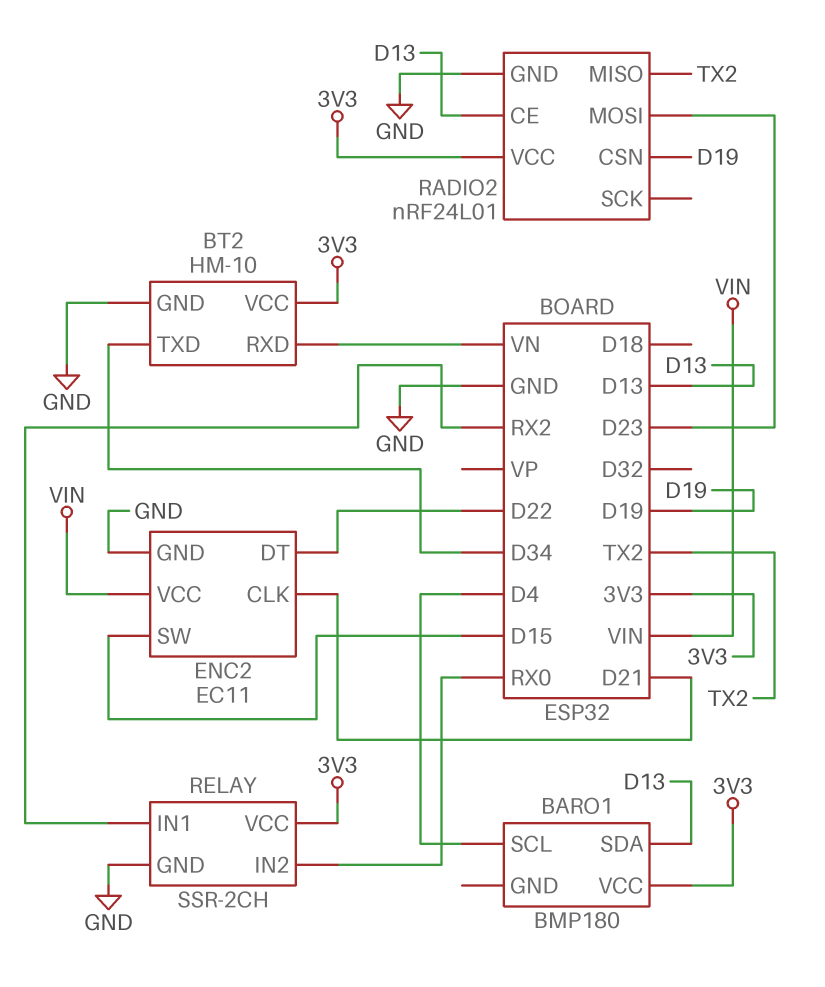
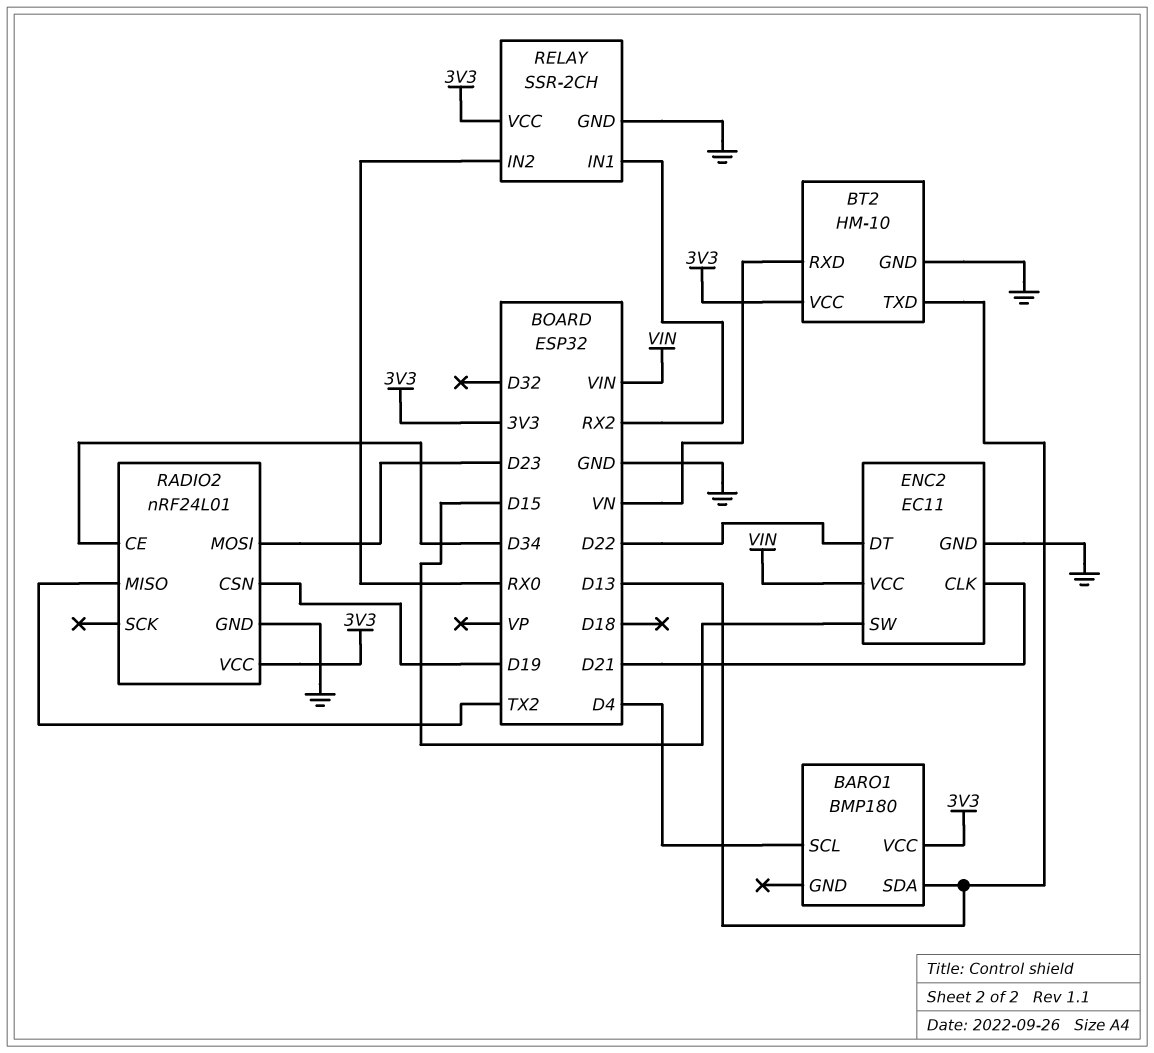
BT2 pin TXD: D34 -> D13
RADIO2 pin CE: D13 -> D34

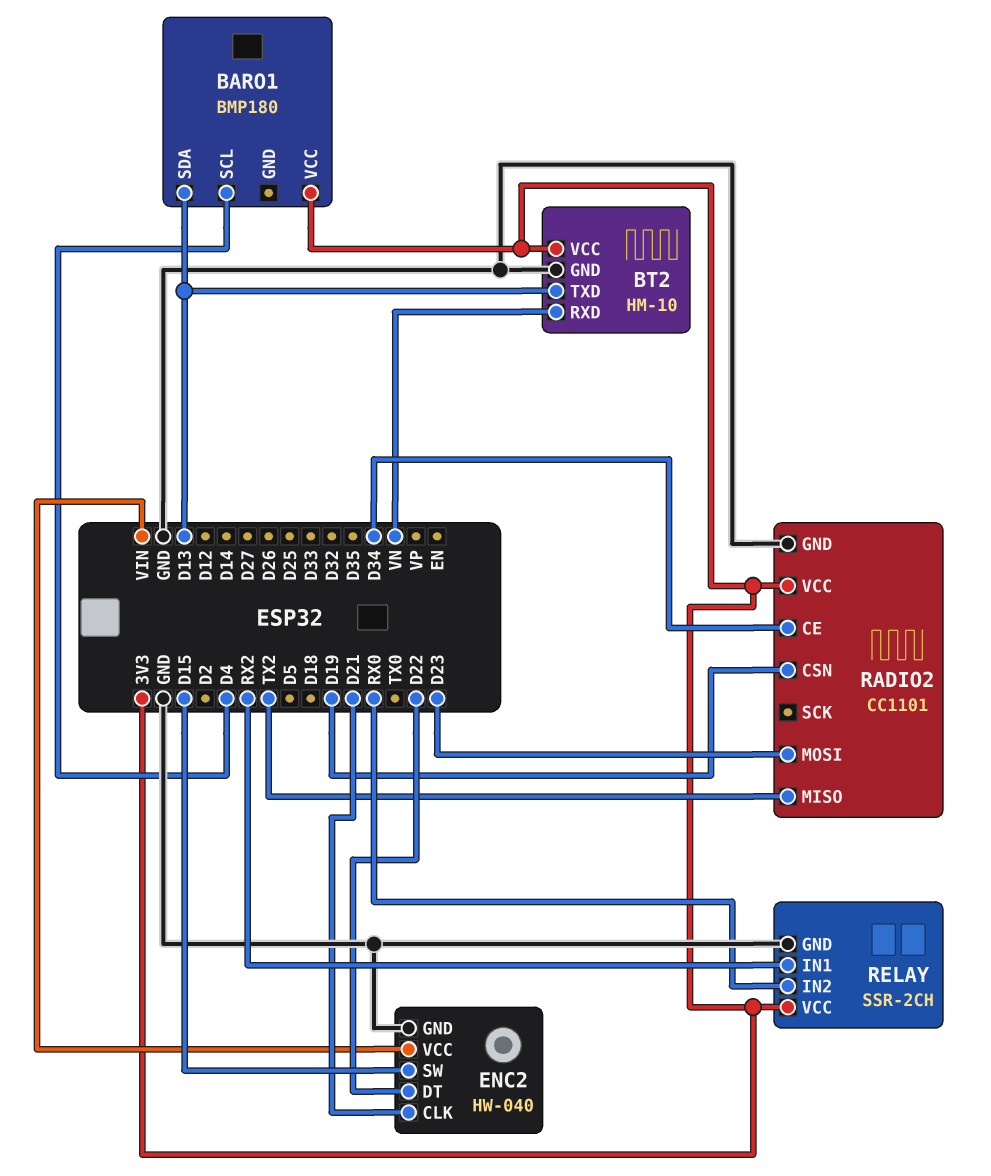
ENC2: EC11 -> HW-040
RADIO2: nRF24L01 -> CC1101

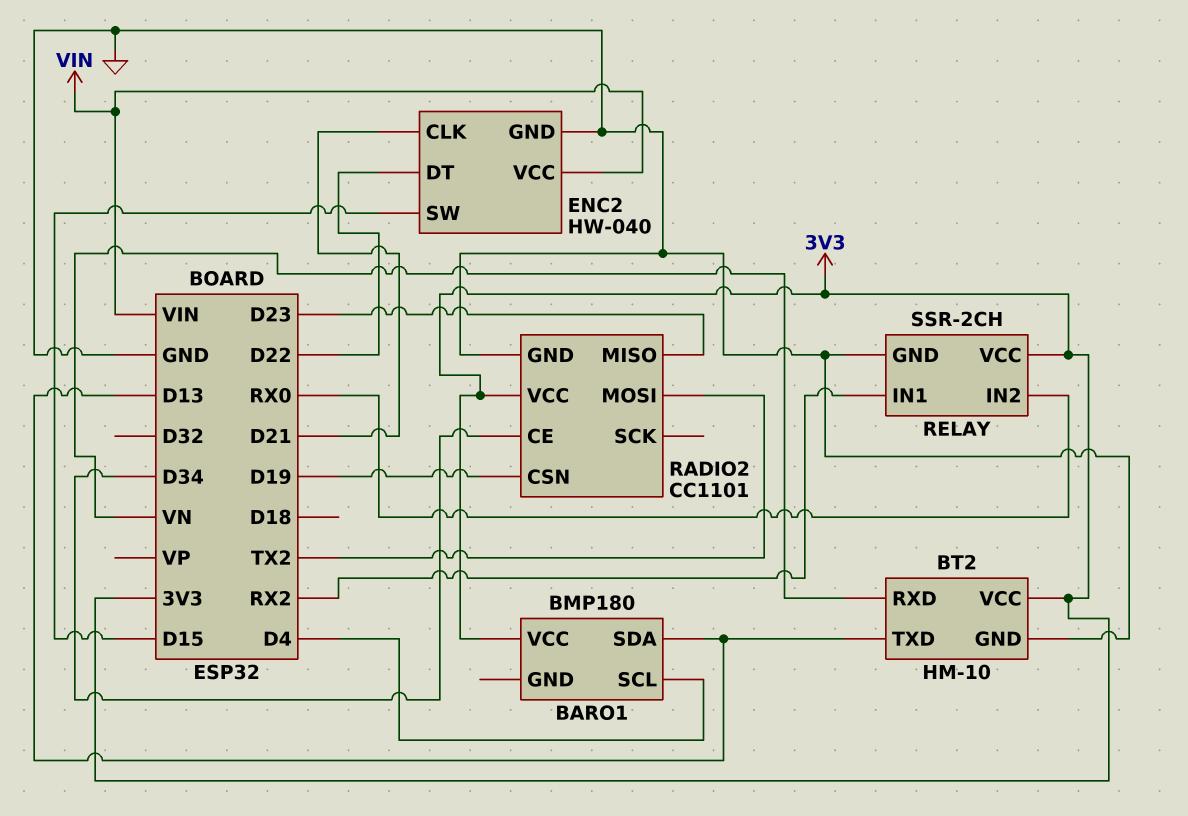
RADIO2 pin MISO: TX2 -> D23
RADIO2 pin MOSI: D23 -> TX2

